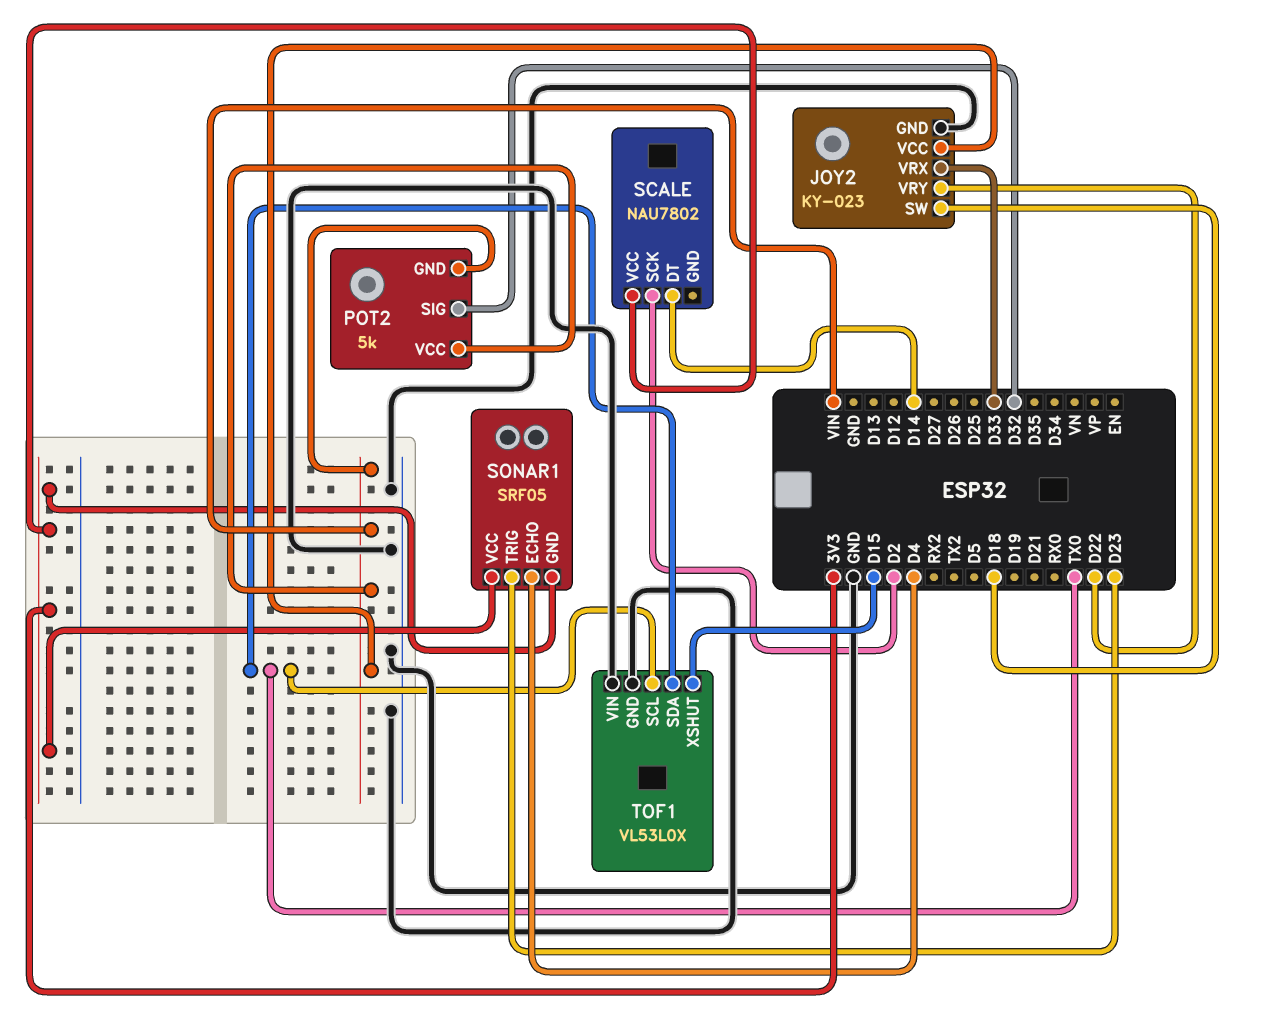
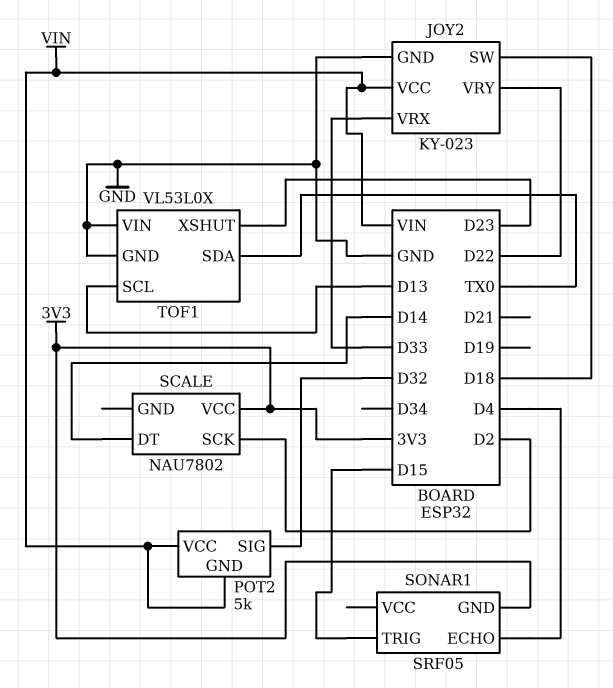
SONAR1 pin TRIG: D23 -> D15
SONAR1 pin VCC: 3V3 -> none
TOF1 pin SCL: TX0 -> D13
TOF1 pin XSHUT: D15 -> D23

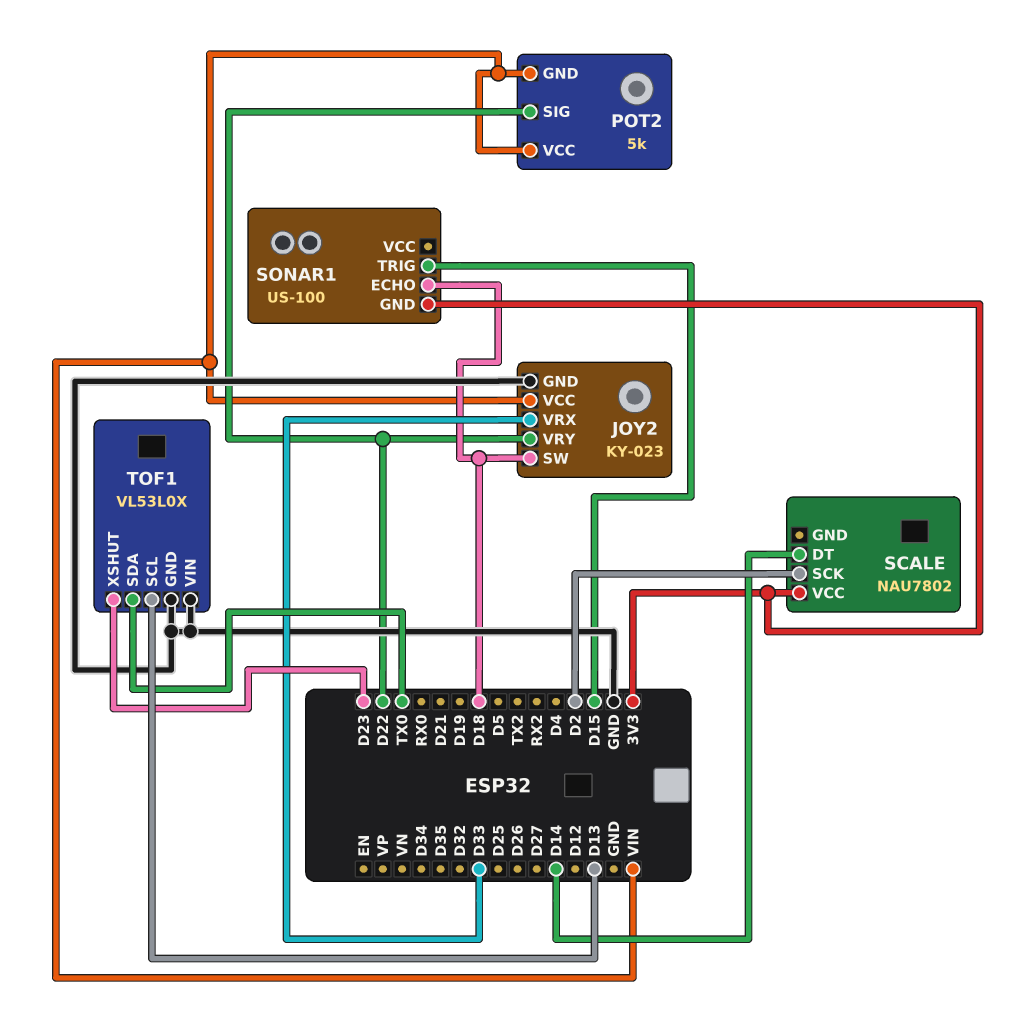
POT2 pin SIG: D32 -> D22
SONAR1: SRF05 -> US-100
SONAR1 pin ECHO: D4 -> D18

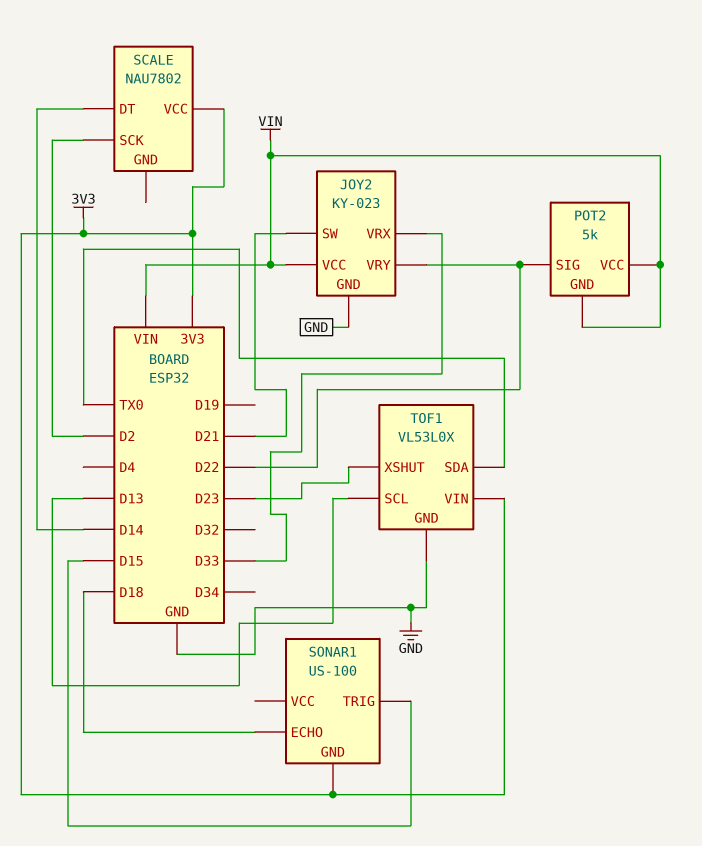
JOY2 pin SW: D18 -> D21
TOF1 pin VIN: GND -> 3V3

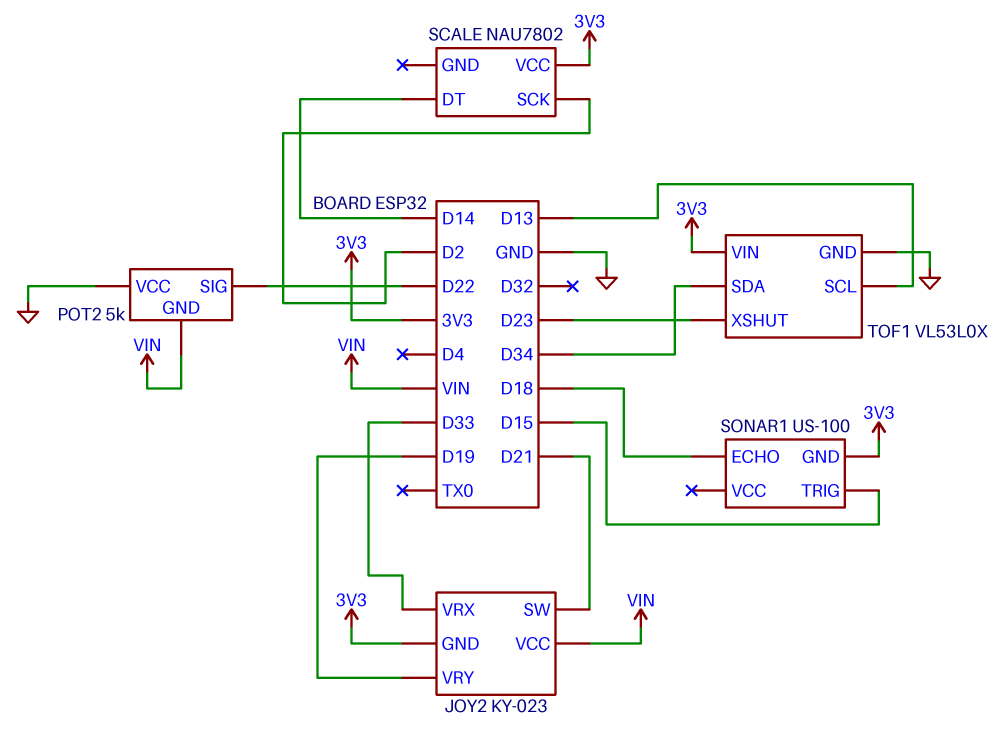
JOY2 pin GND: GND -> 3V3
JOY2 pin VRY: D22 -> D19
POT2 pin VCC: VIN -> GND
TOF1 pin SDA: TX0 -> D34

